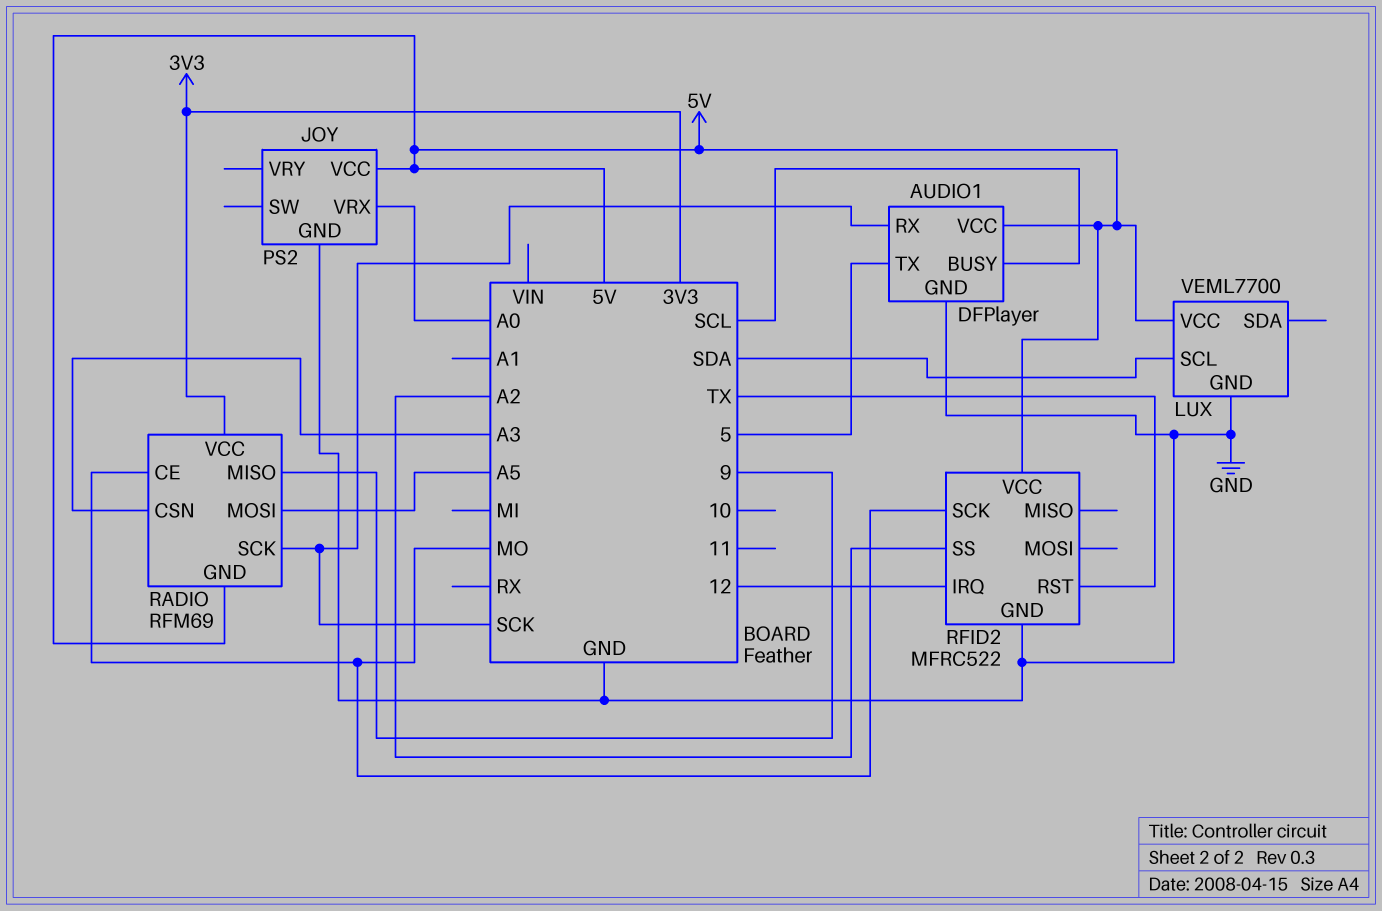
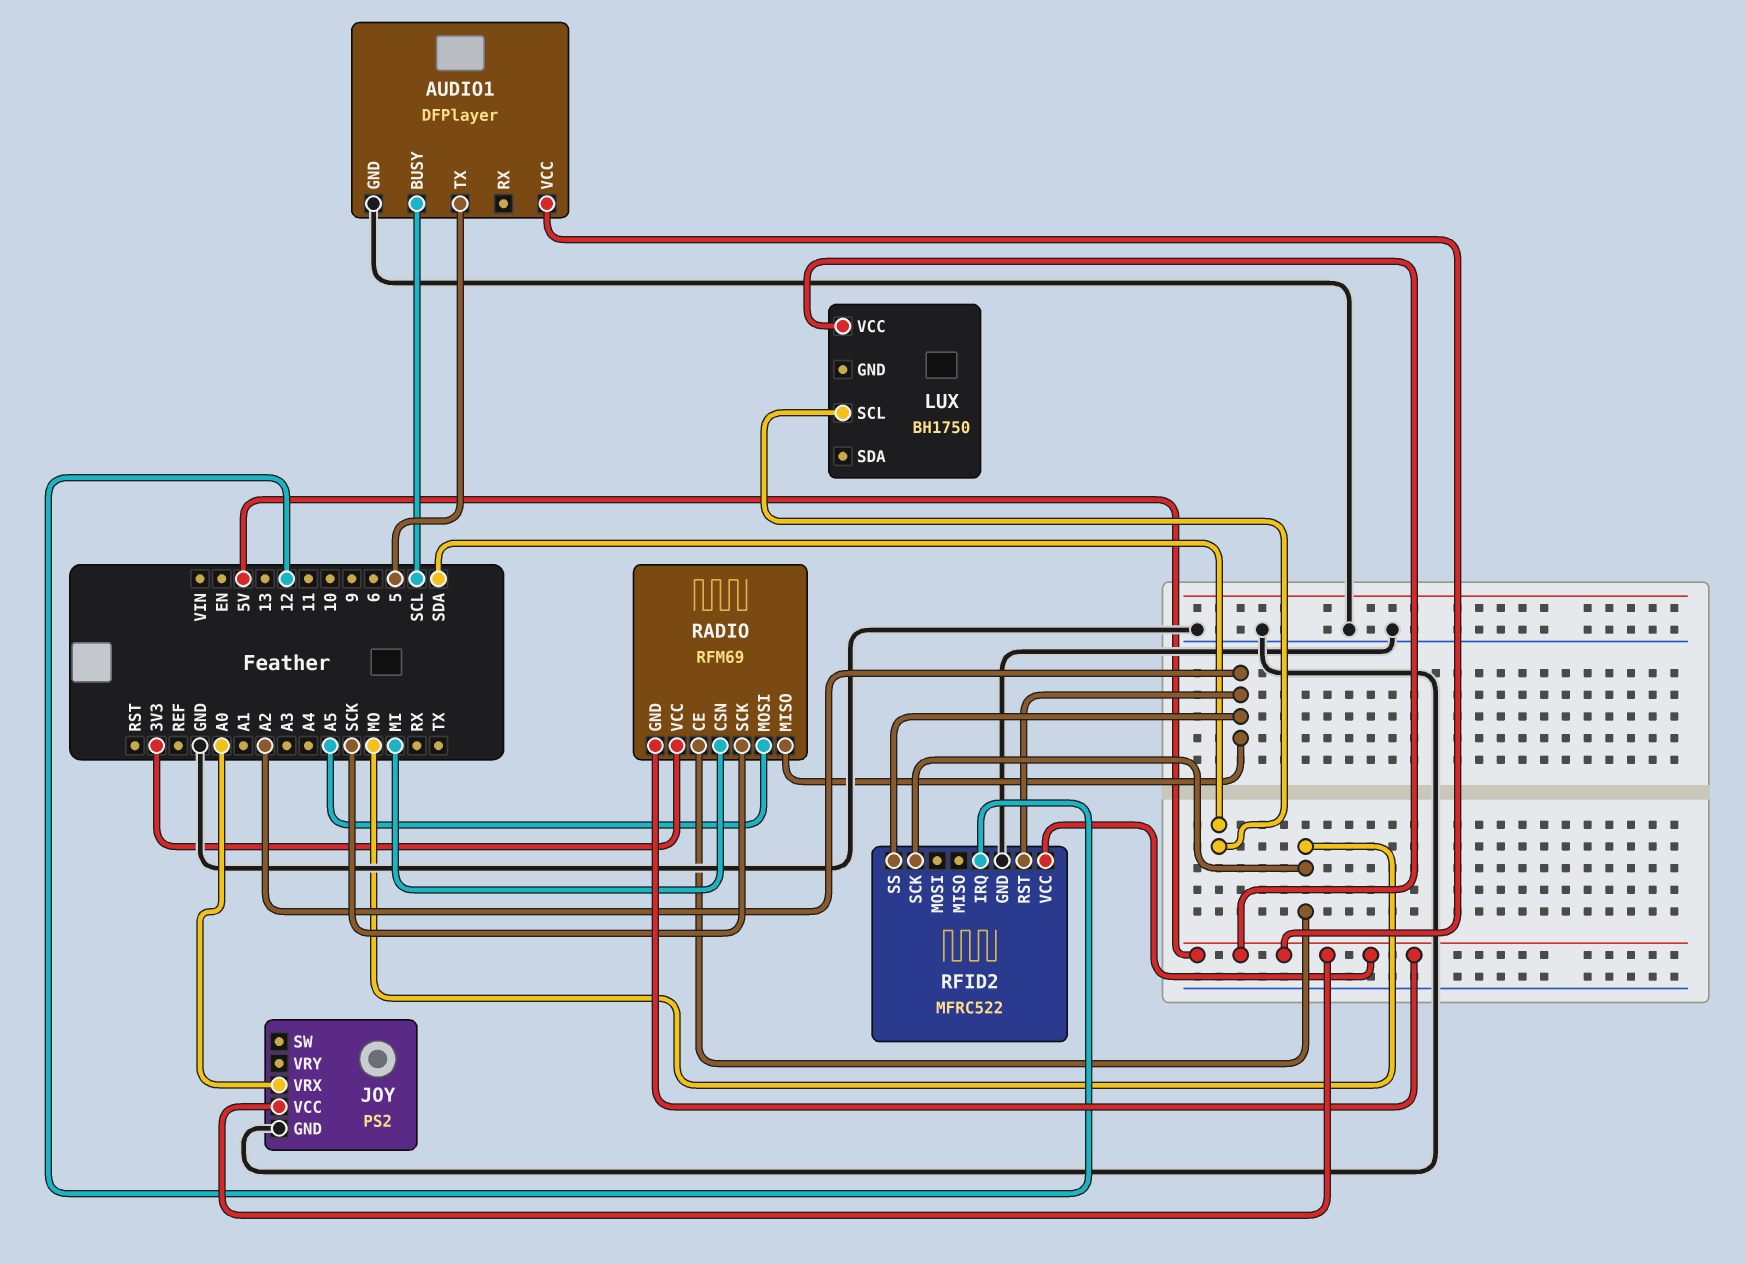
AUDIO1 pin RX: SCK -> none
LUX: VEML7700 -> BH1750
LUX pin GND: GND -> none
RADIO pin CSN: A3 -> MI
RADIO pin MISO: 9 -> A2
RFID2 pin RST: TX -> A2

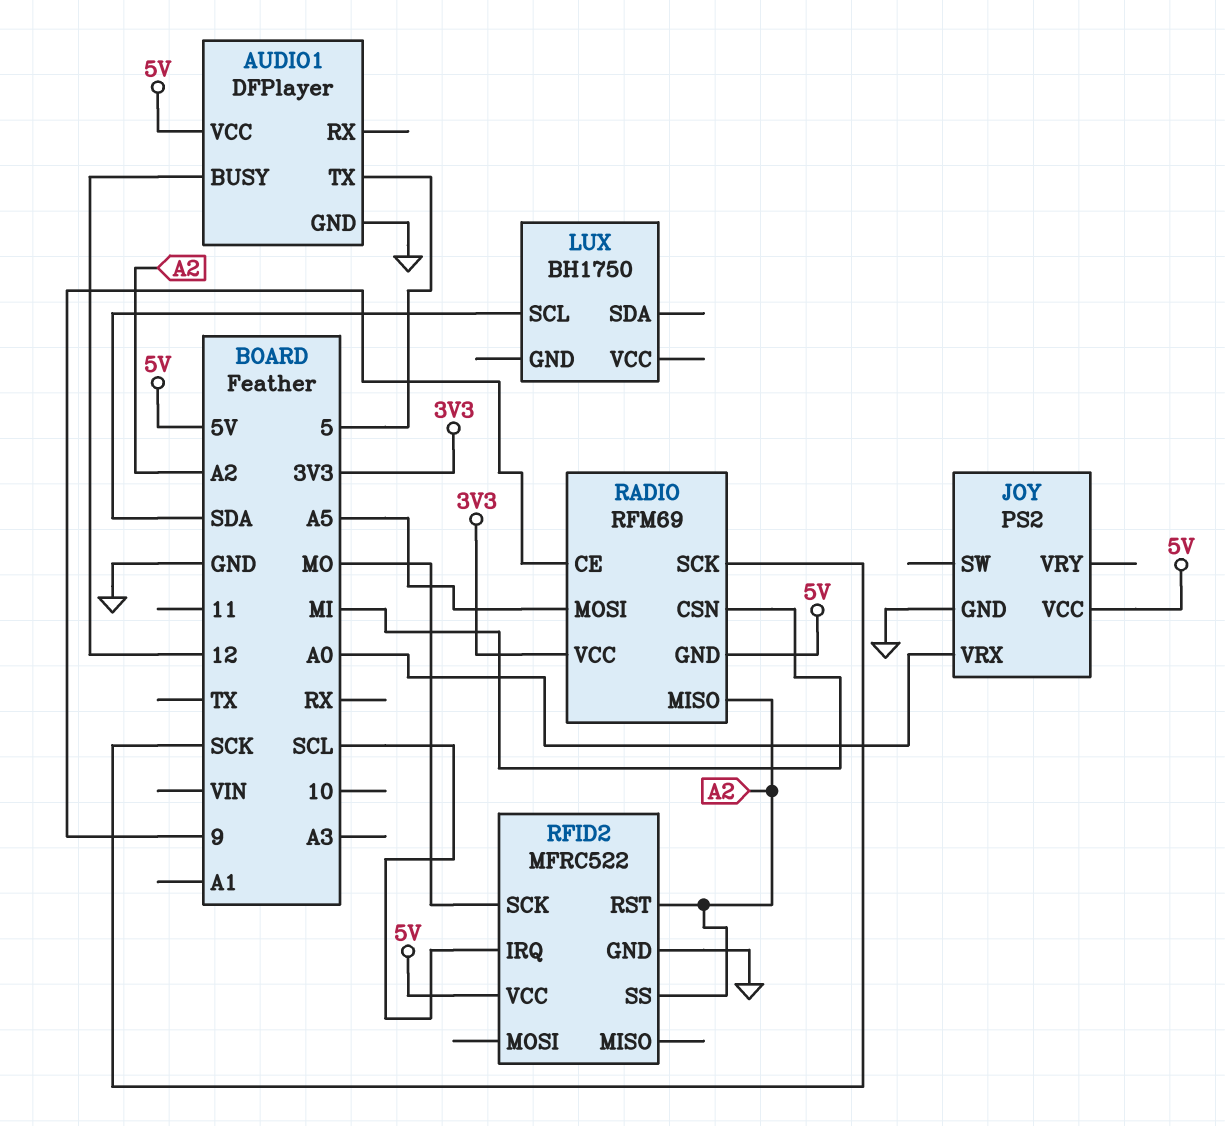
AUDIO1 pin BUSY: SCL -> 12
LUX pin VCC: 5V -> none
RADIO pin CE: MO -> 9
RFID2 pin IRQ: 12 -> SCL

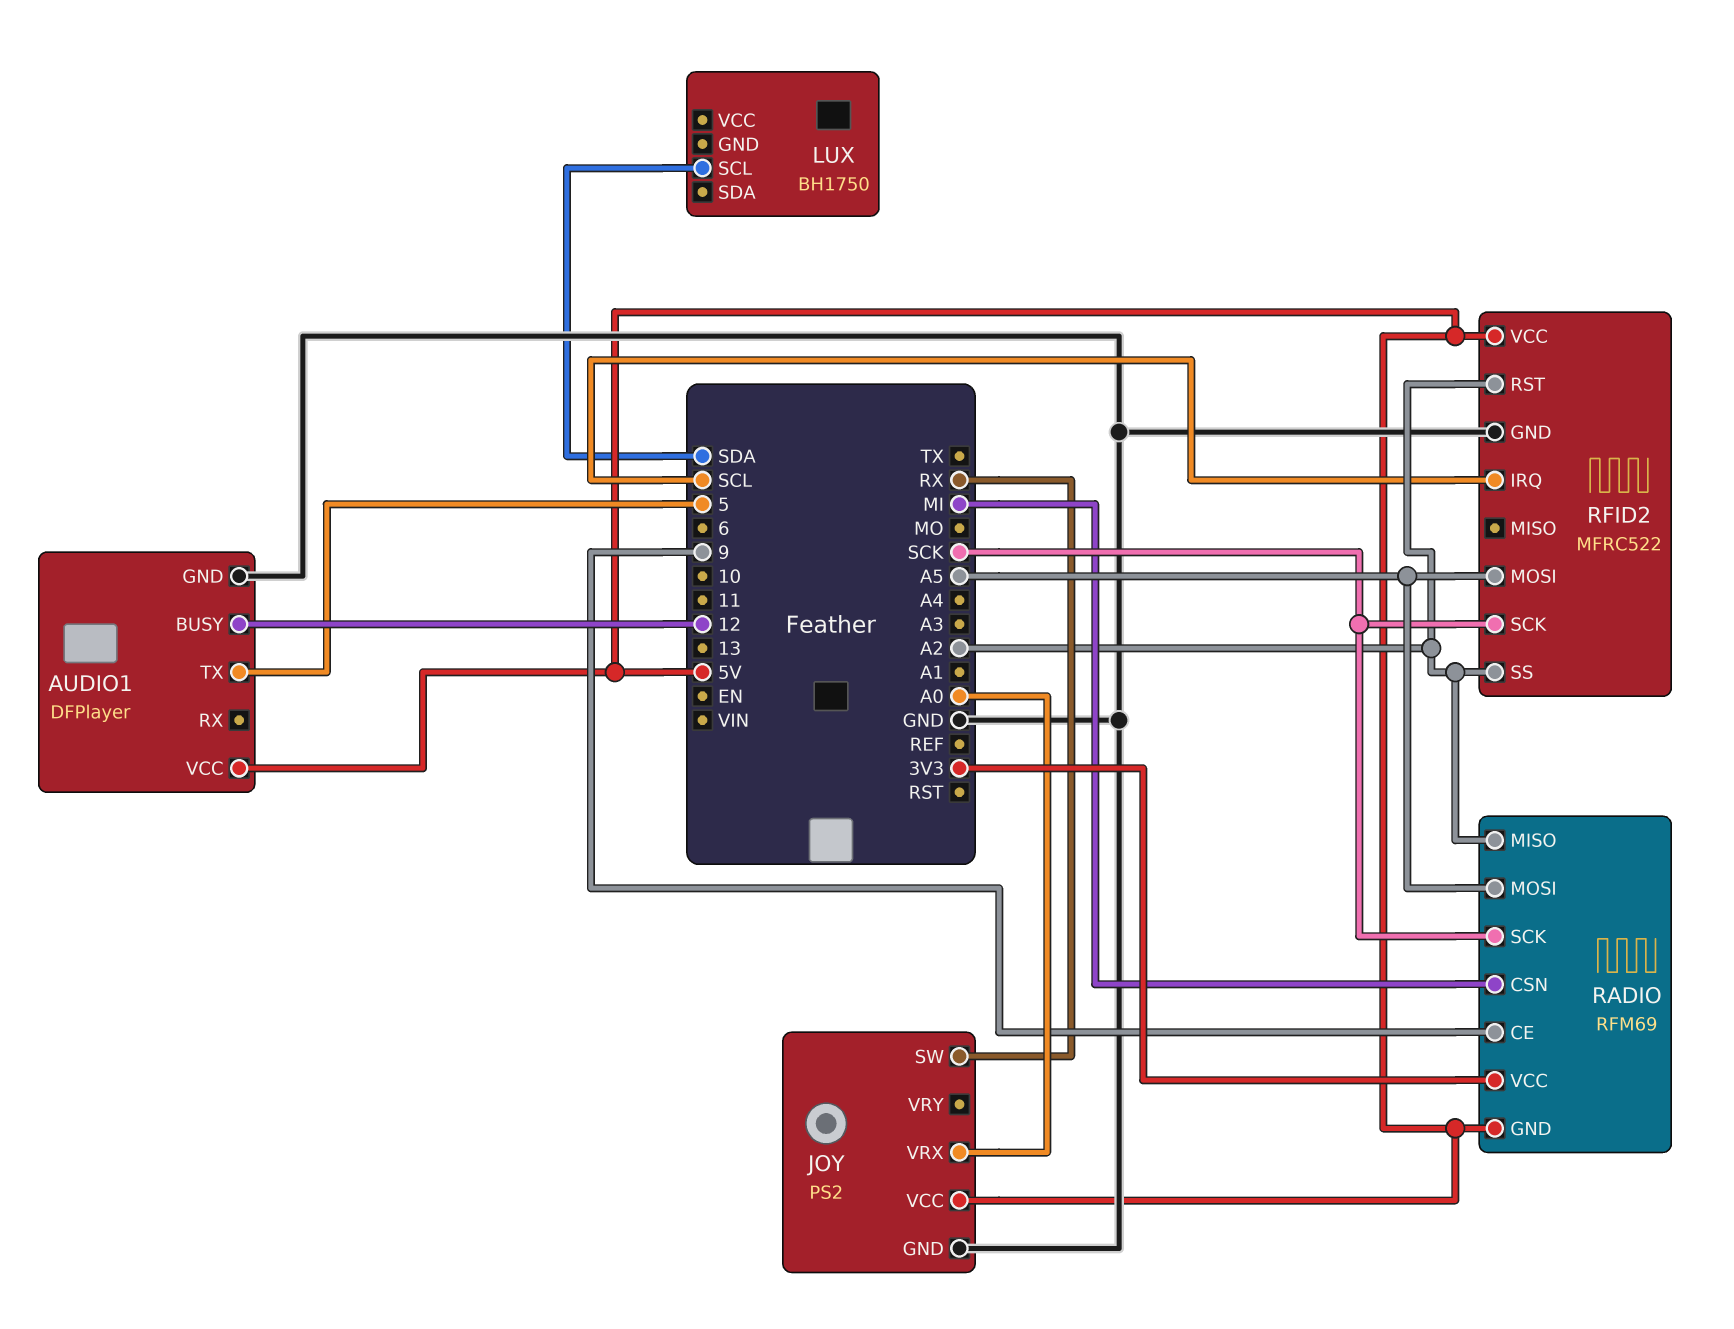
JOY pin SW: none -> RX
RFID2 pin MOSI: none -> A5
RFID2 pin SCK: MO -> SCK

